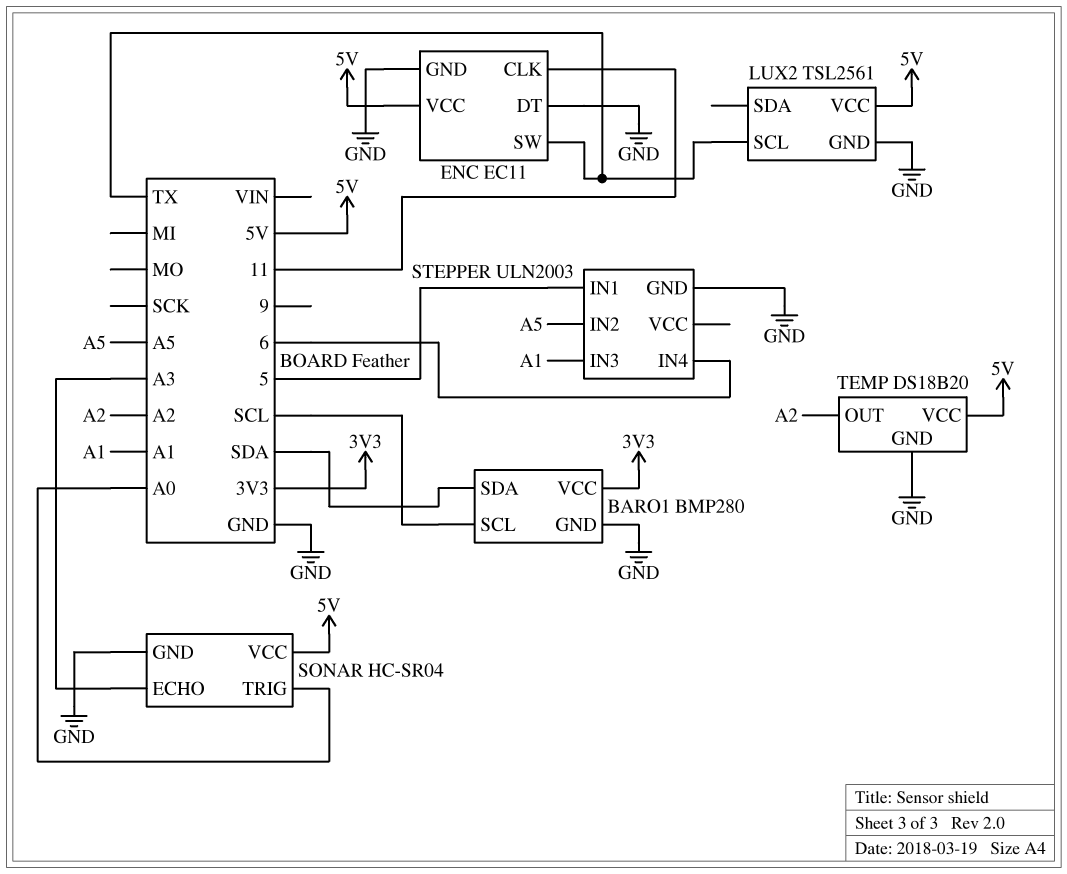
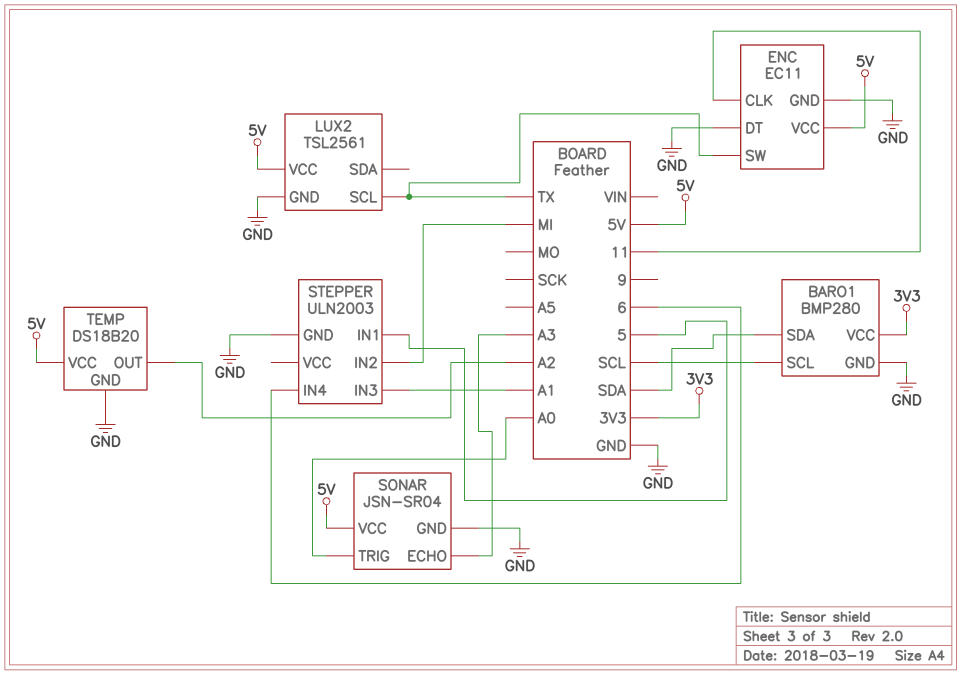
SONAR: HC-SR04 -> JSN-SR04
STEPPER pin IN2: A5 -> MI

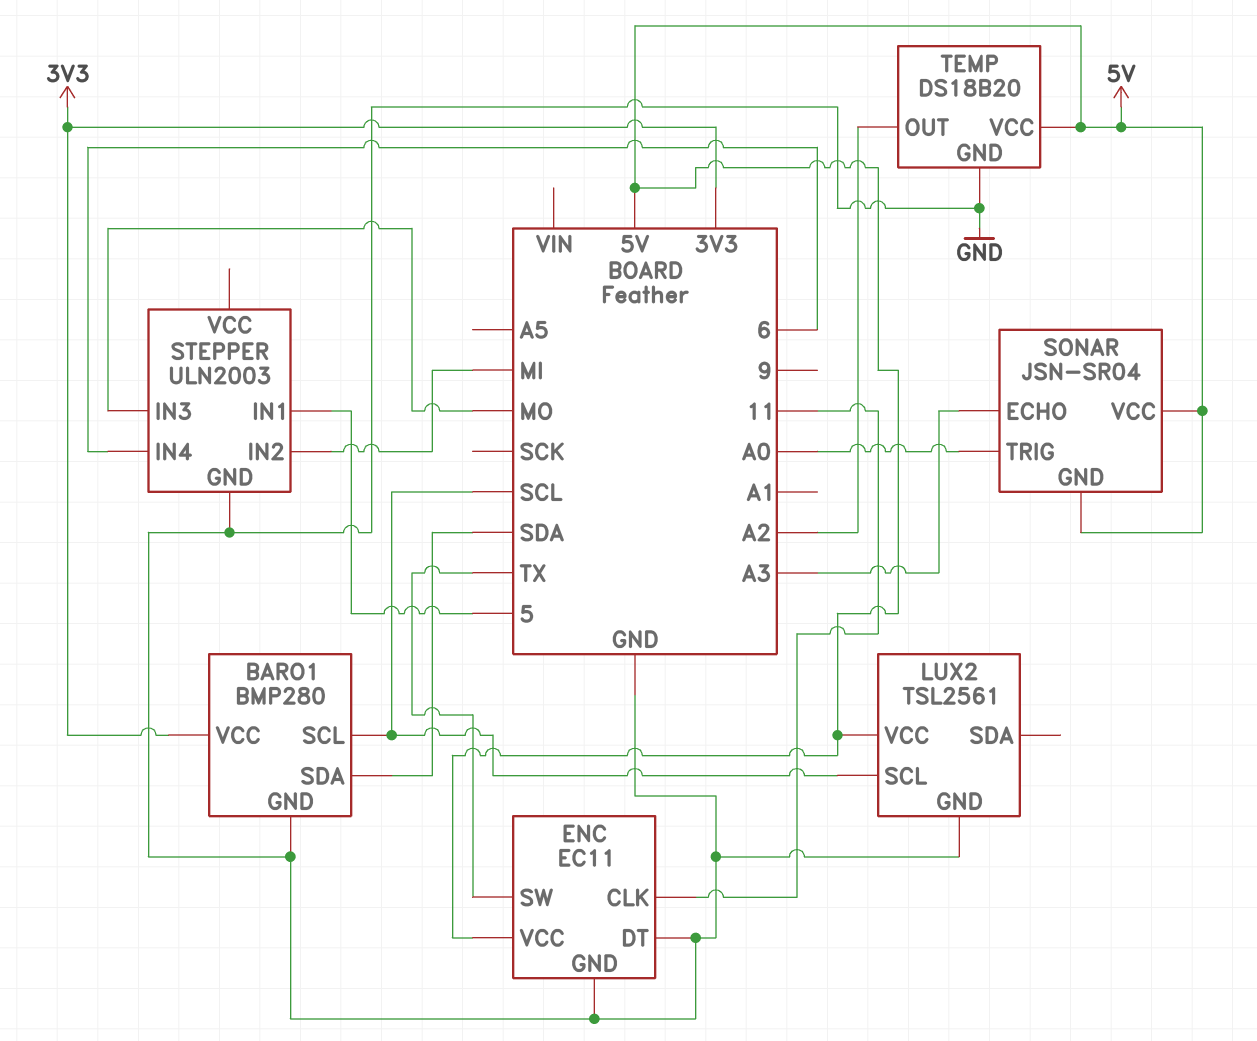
LUX2 pin SCL: TX -> SCL
SONAR pin GND: GND -> 5V
STEPPER pin IN3: A1 -> MO

